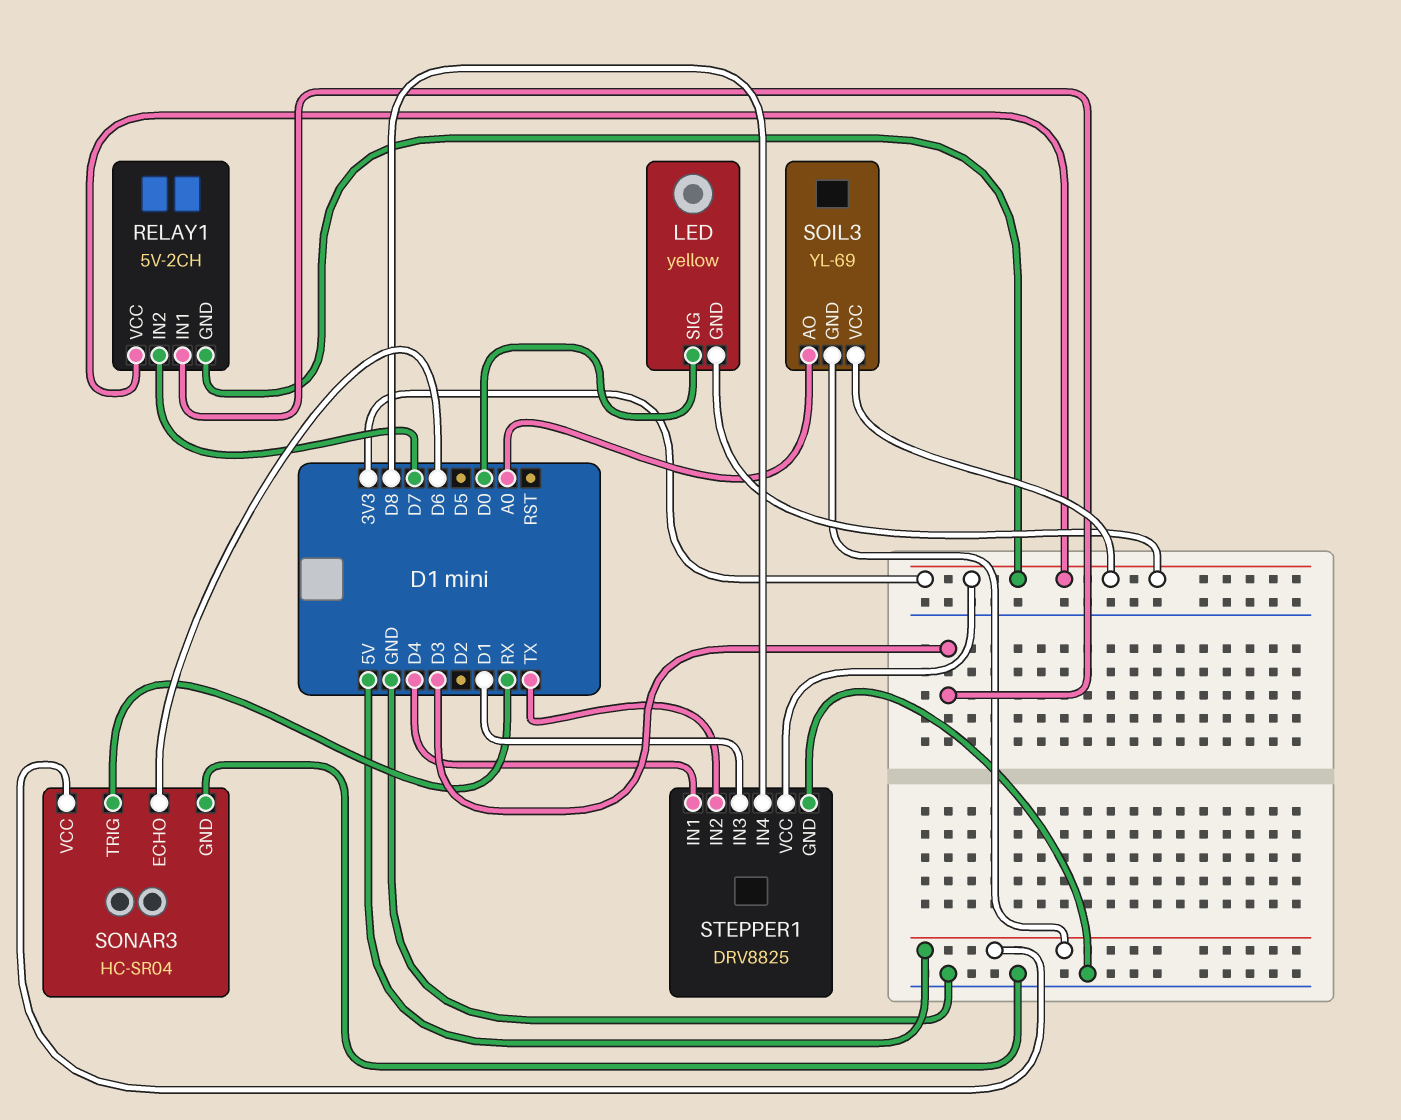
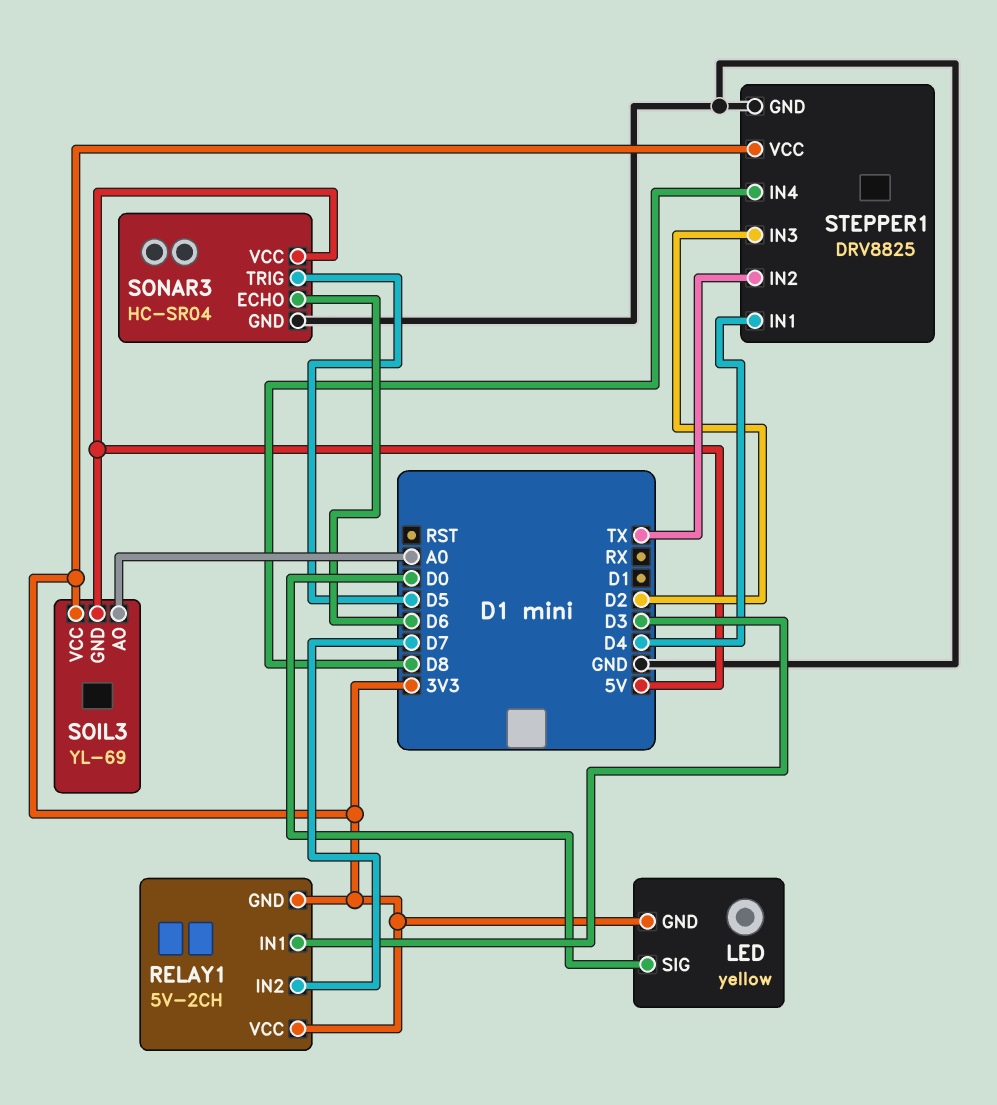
SONAR3 pin TRIG: RX -> D5
STEPPER1 pin IN3: D1 -> D2

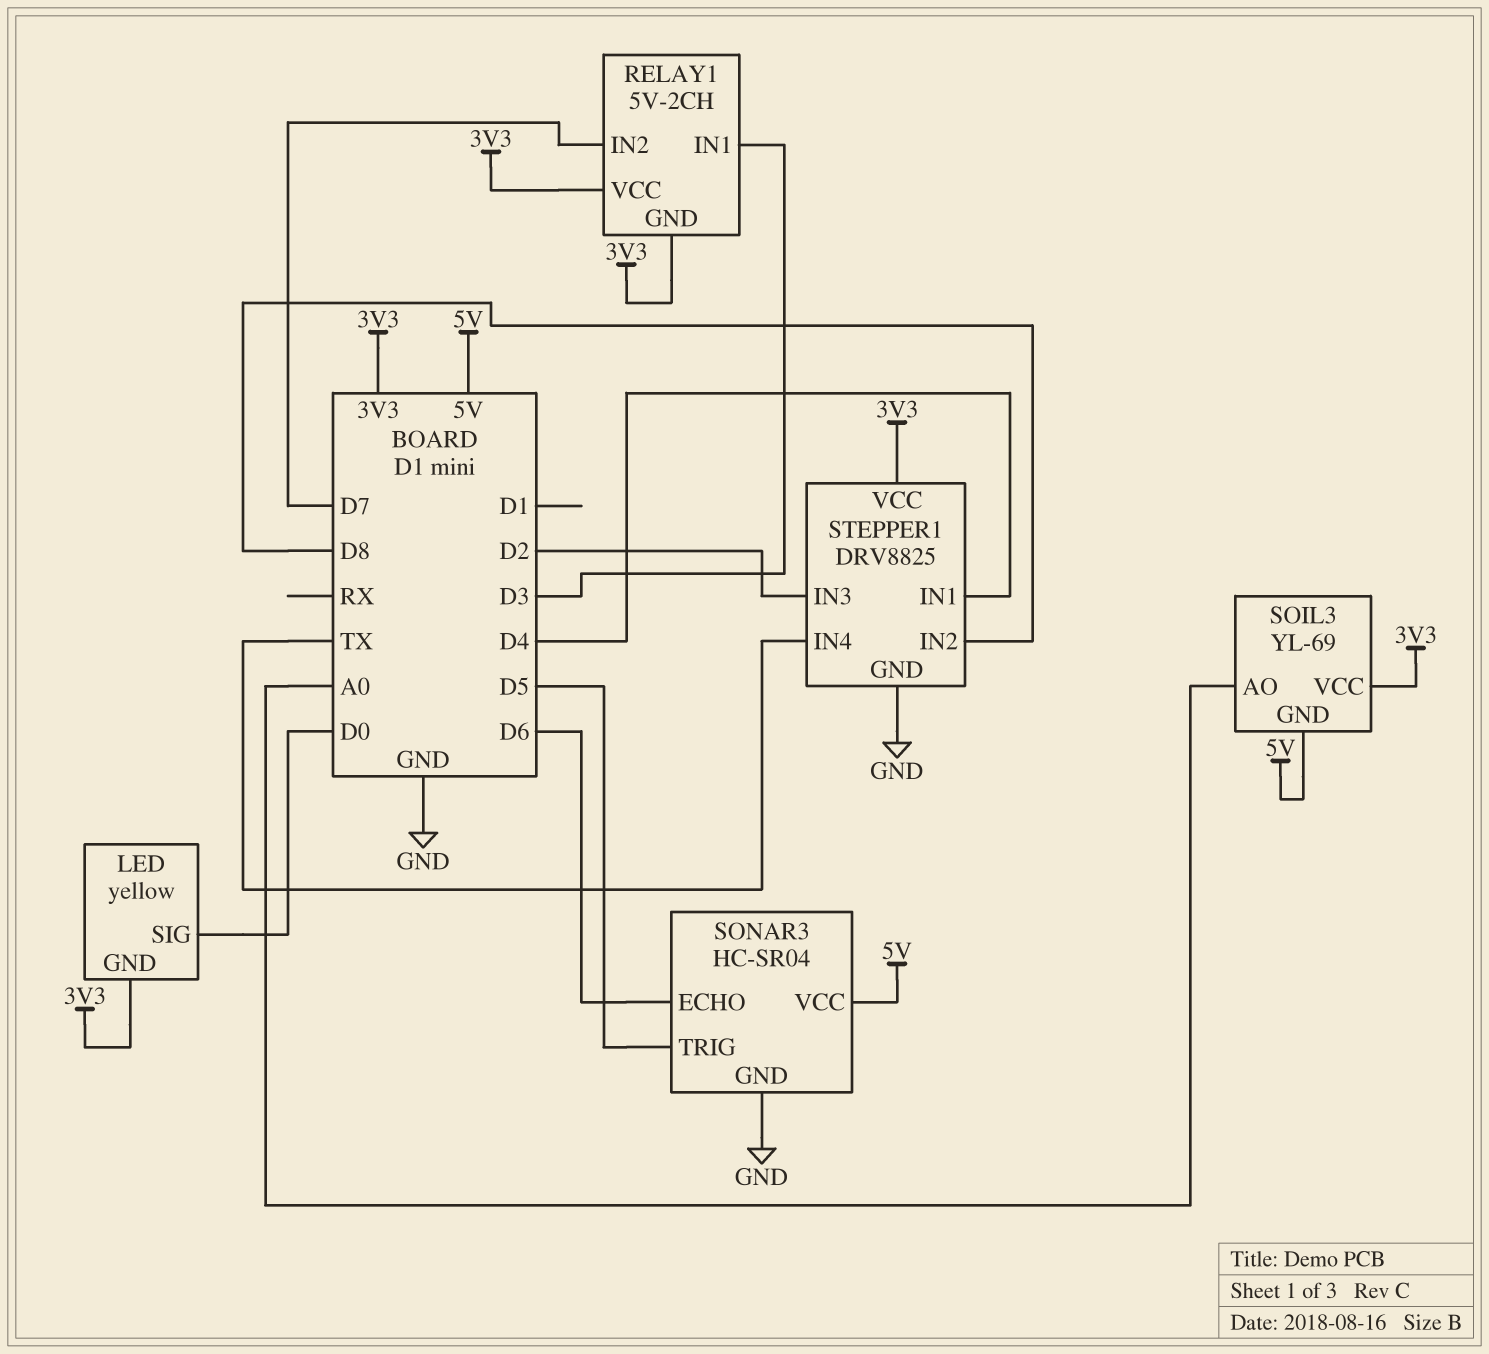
STEPPER1 pin IN2: TX -> D8
STEPPER1 pin IN4: D8 -> TX

